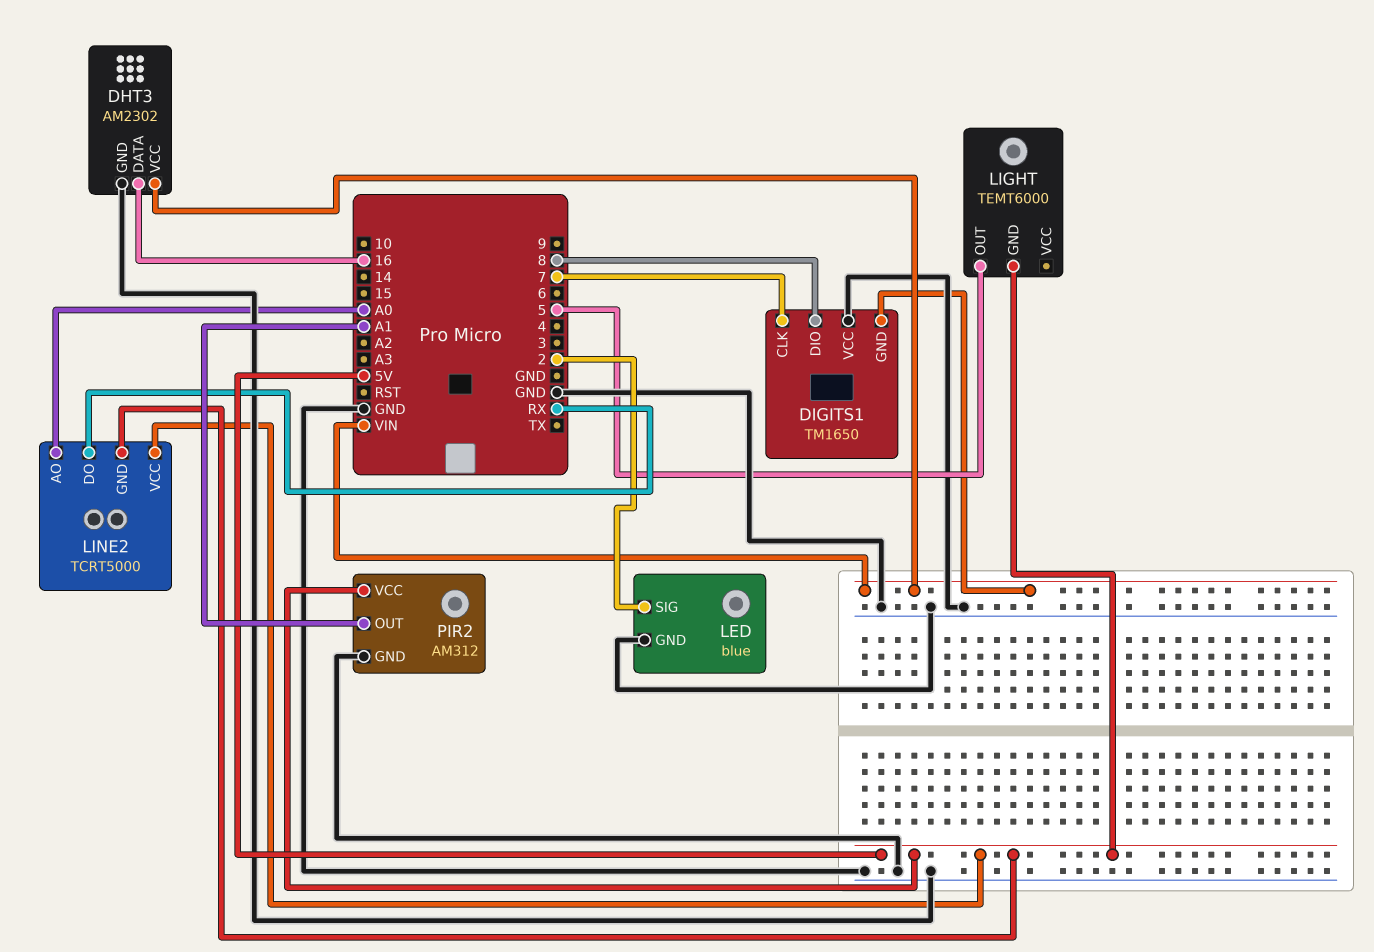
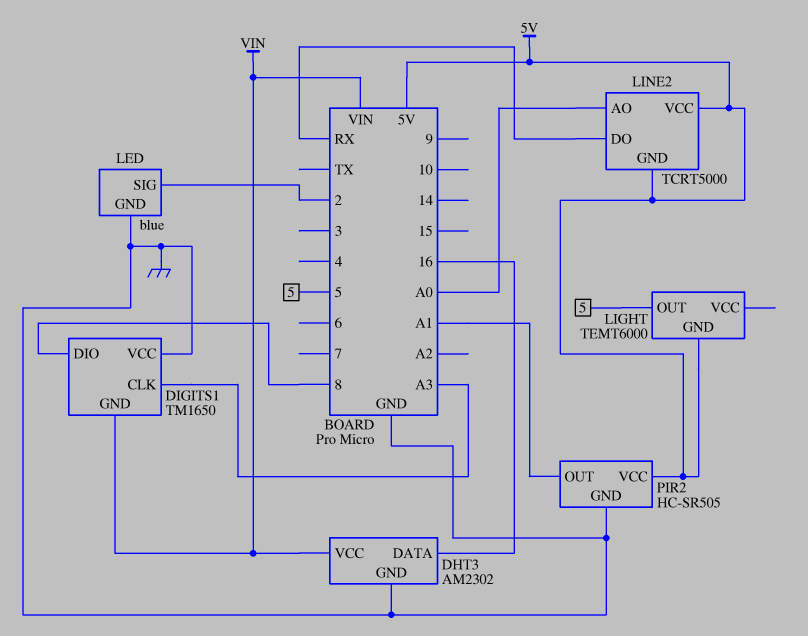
DIGITS1 pin CLK: 7 -> A3
PIR2: AM312 -> HC-SR505

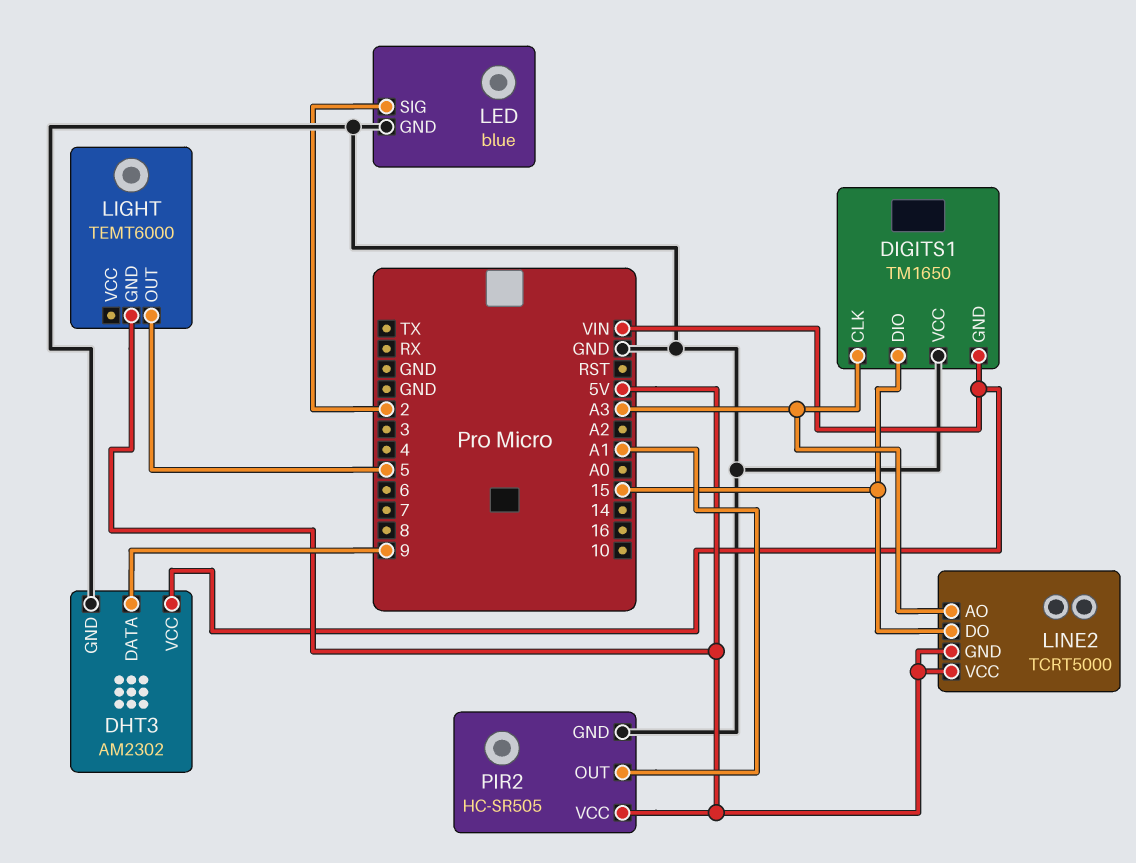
DHT3 pin DATA: 16 -> 9
DIGITS1 pin DIO: 8 -> 15
LINE2 pin AO: A0 -> A3
LINE2 pin DO: RX -> 15

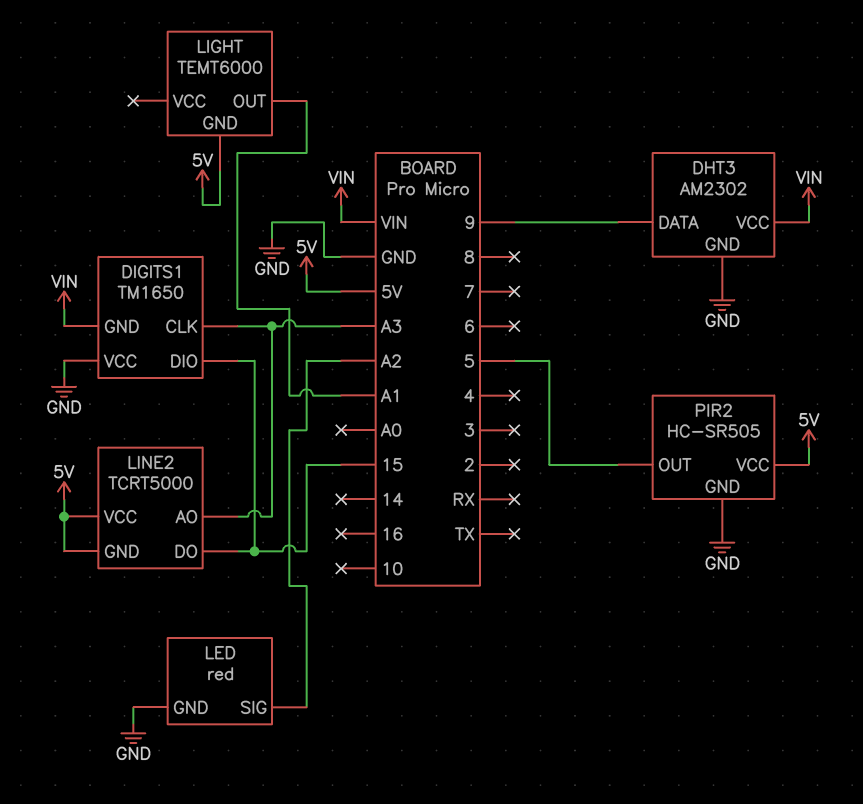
LED: blue -> red
LED pin SIG: 2 -> A2
LIGHT pin OUT: 5 -> A1
PIR2 pin OUT: A1 -> 5

